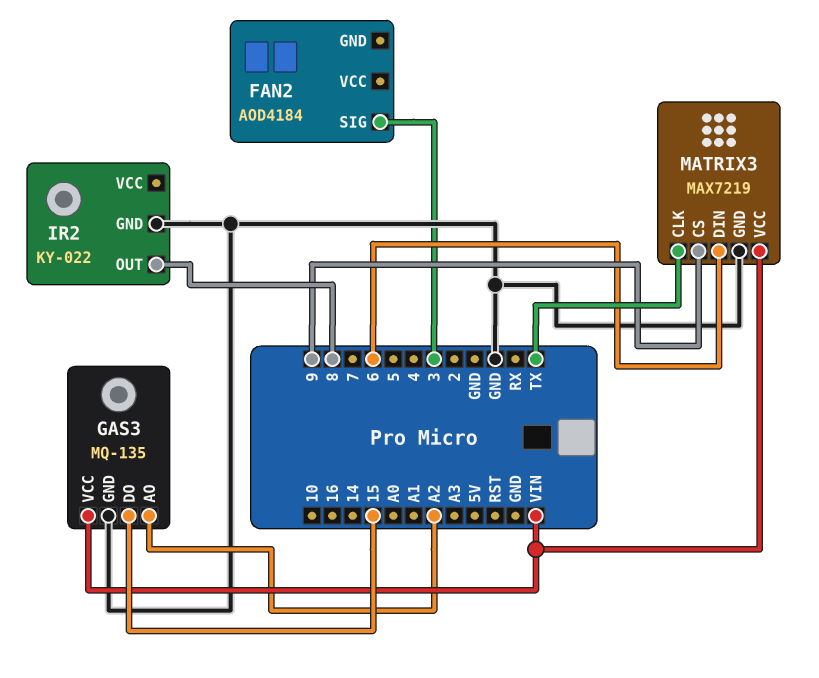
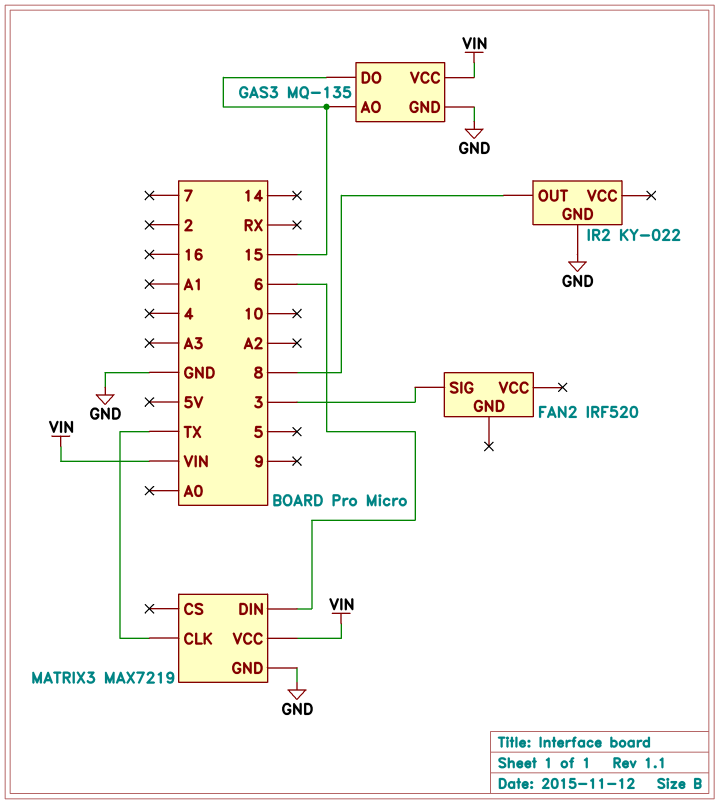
FAN2: AOD4184 -> IRF520
GAS3 pin AO: A2 -> 15
MATRIX3 pin CS: 9 -> none

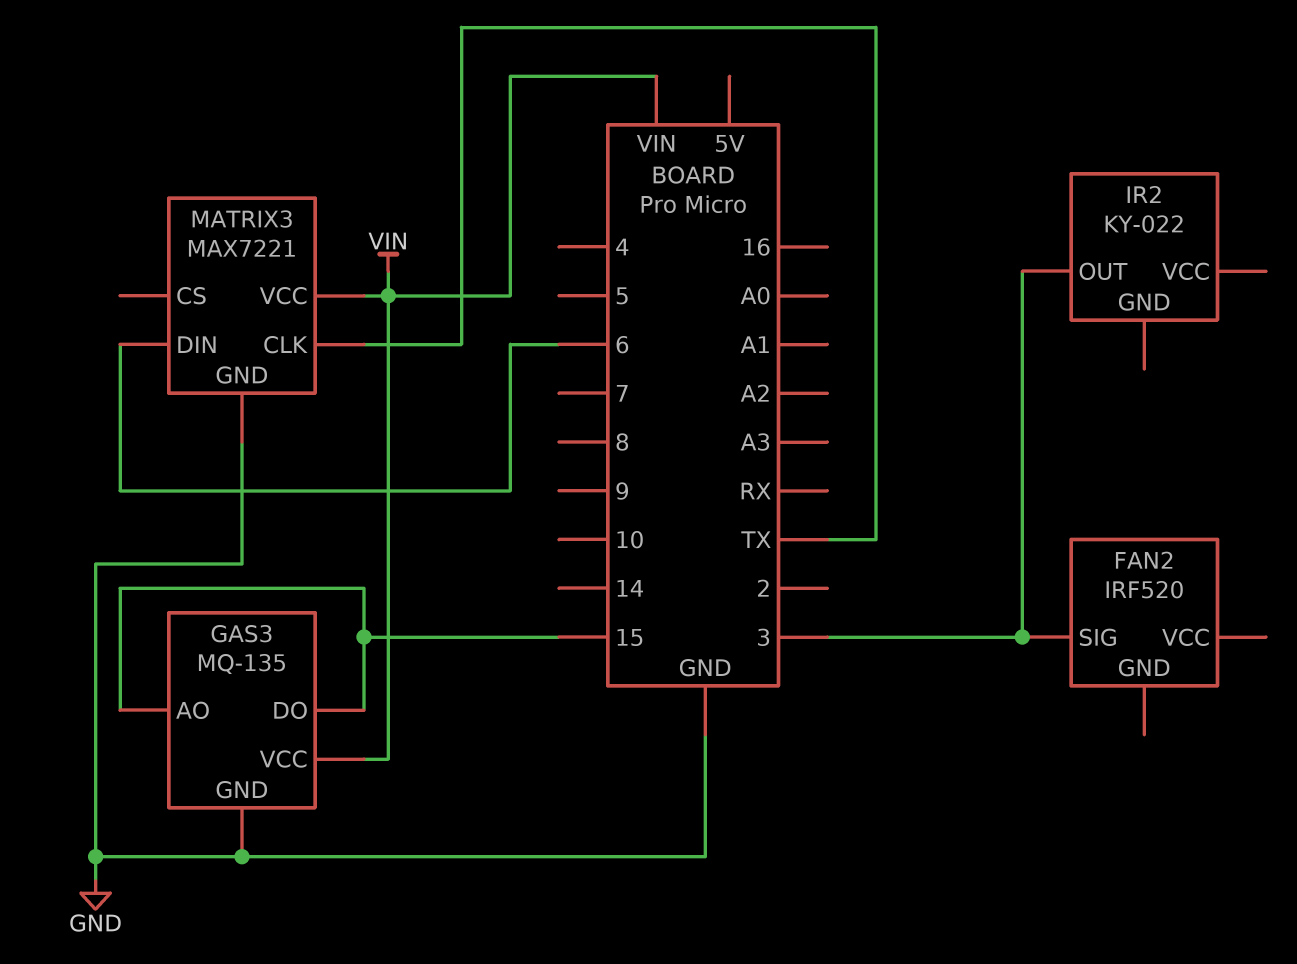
IR2 pin GND: GND -> none
IR2 pin OUT: 8 -> 3
MATRIX3: MAX7219 -> MAX7221

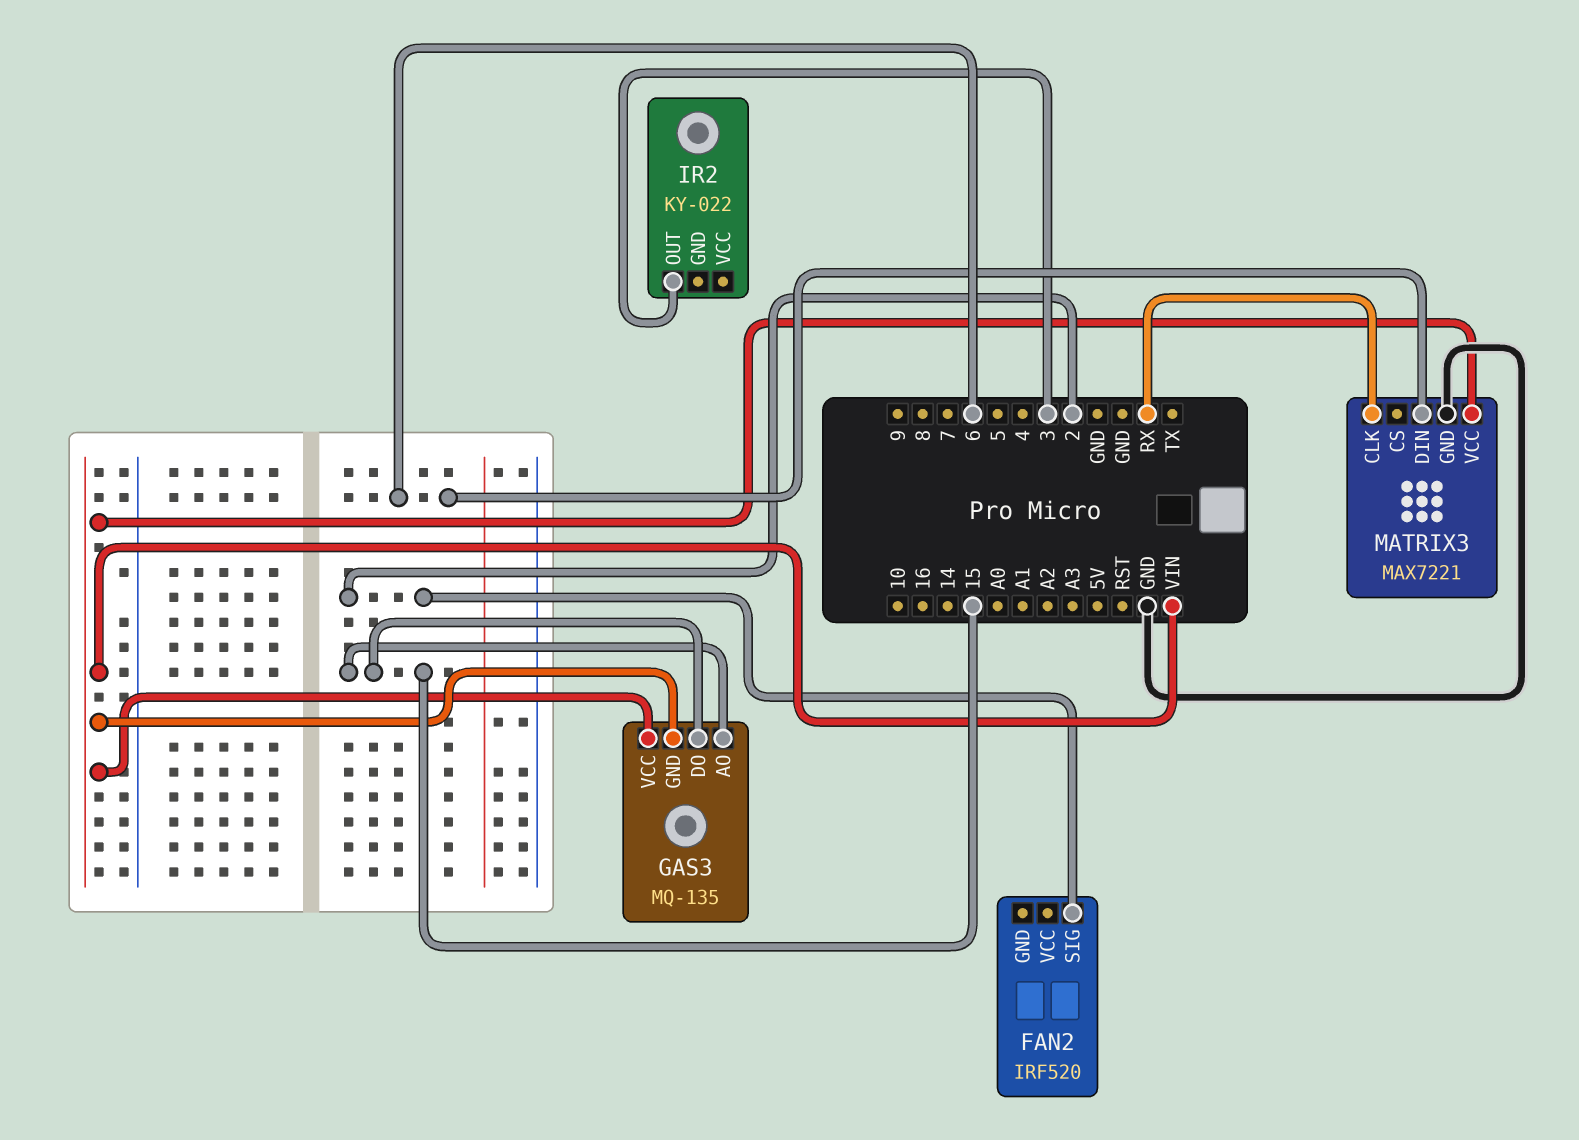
FAN2 pin SIG: 3 -> 2
GAS3 pin GND: GND -> VIN
MATRIX3 pin CLK: TX -> RX

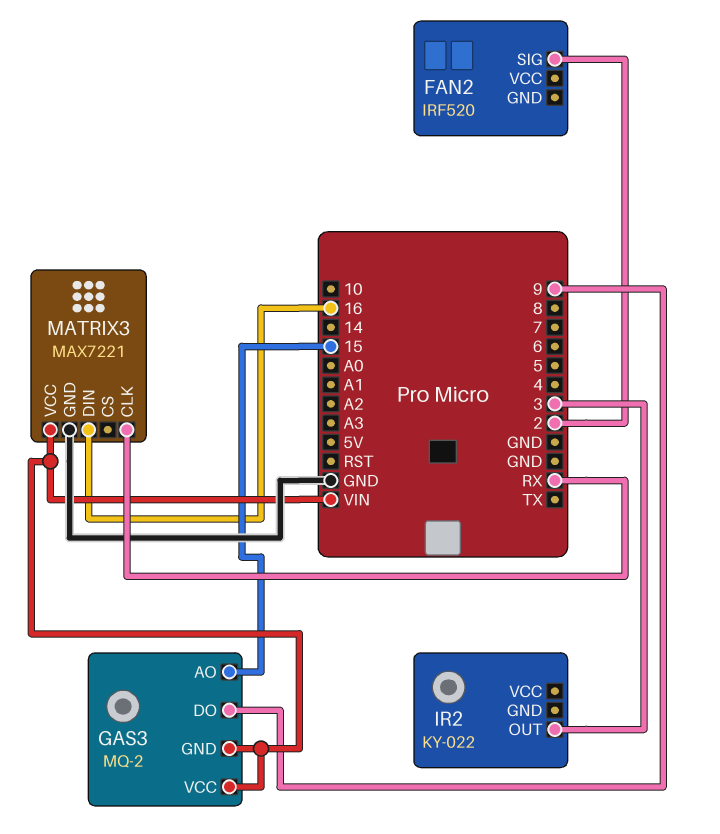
GAS3: MQ-135 -> MQ-2
GAS3 pin DO: 15 -> 9
MATRIX3 pin DIN: 6 -> 16

